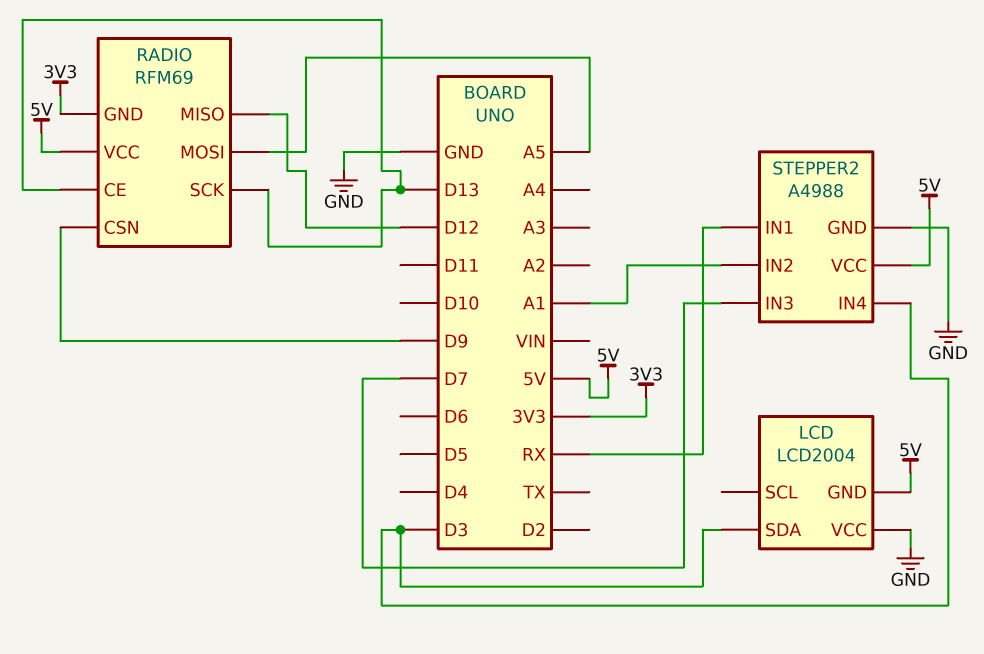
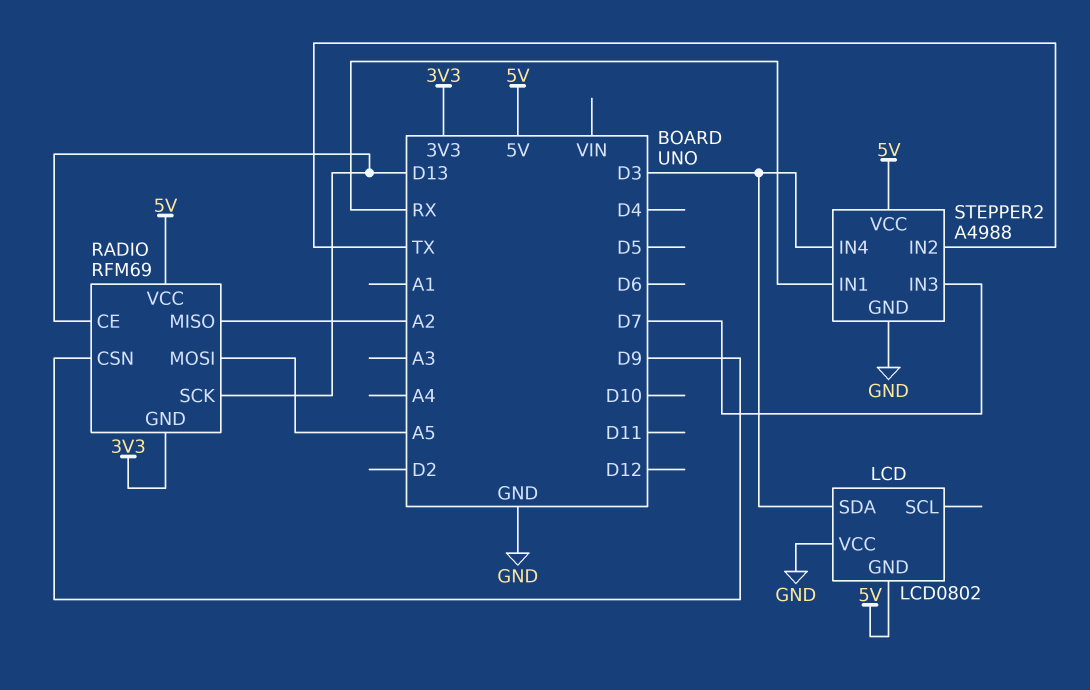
LCD: LCD2004 -> LCD0802
RADIO pin MISO: D12 -> A2
STEPPER2 pin IN2: A1 -> TX

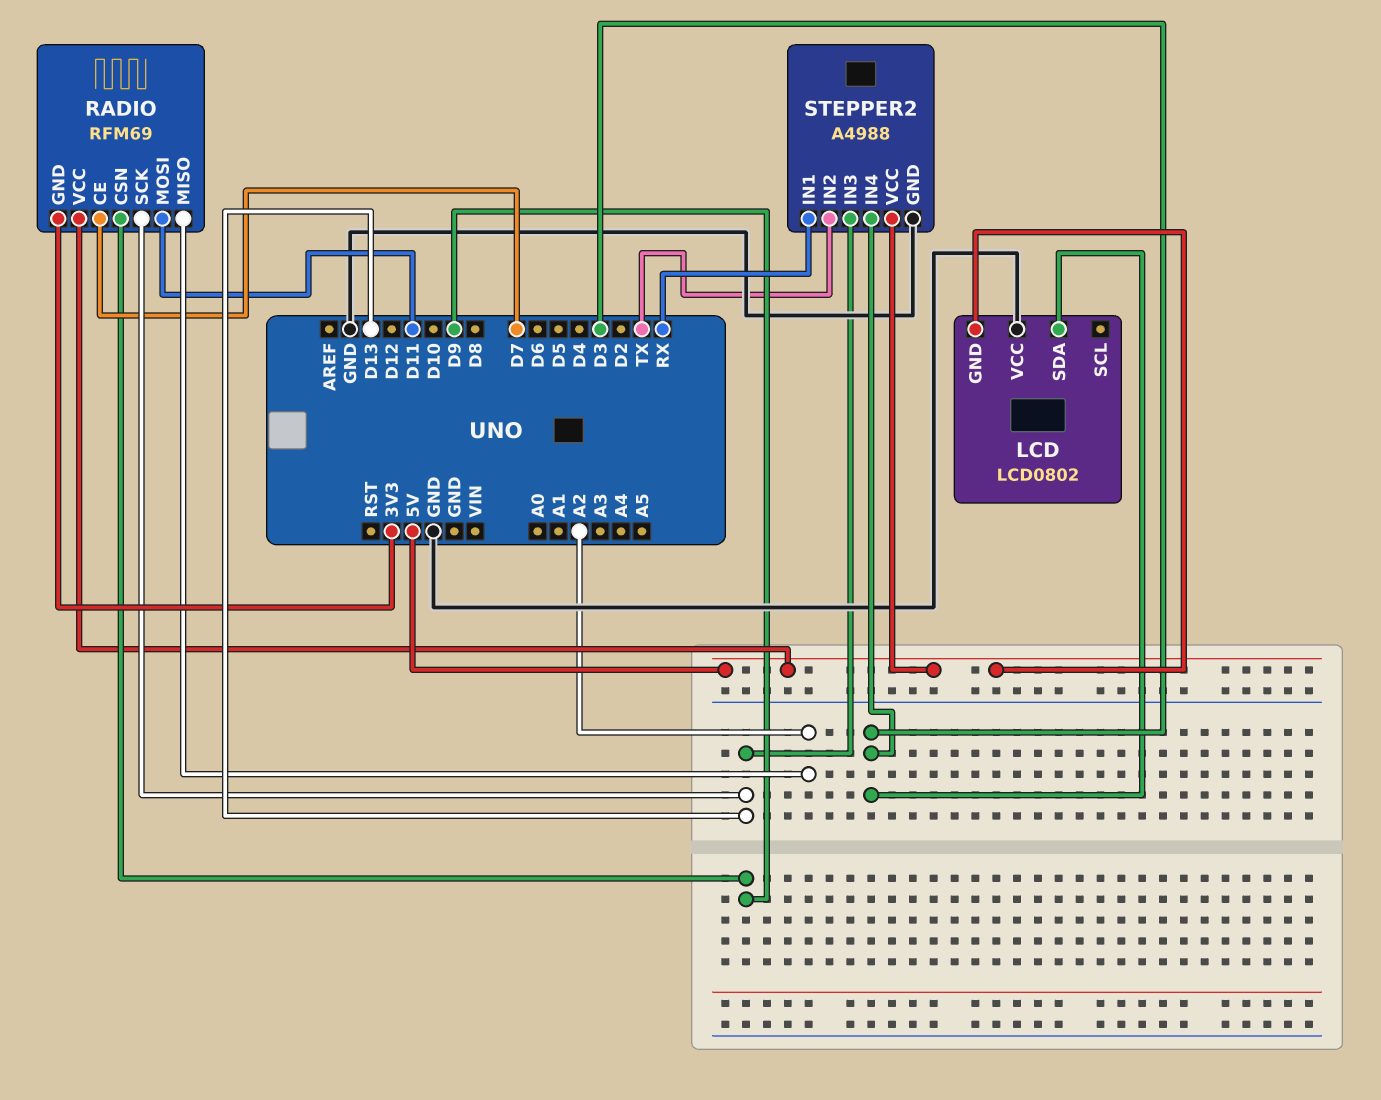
RADIO pin CE: D13 -> D7
RADIO pin MOSI: A5 -> D11
STEPPER2 pin IN3: D7 -> D13

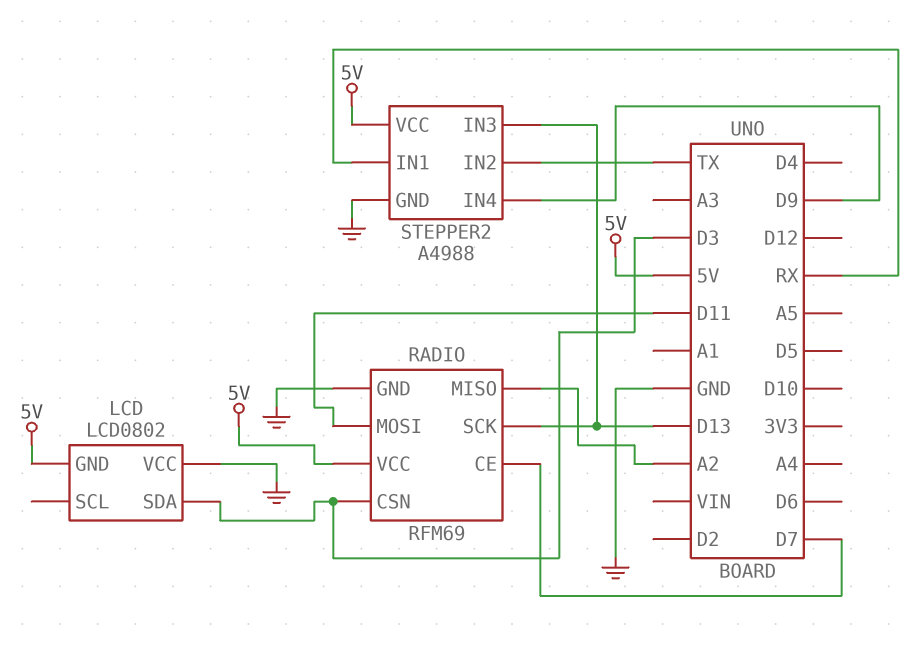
RADIO pin CSN: D9 -> D3
RADIO pin GND: 3V3 -> GND
STEPPER2 pin IN4: D3 -> D9

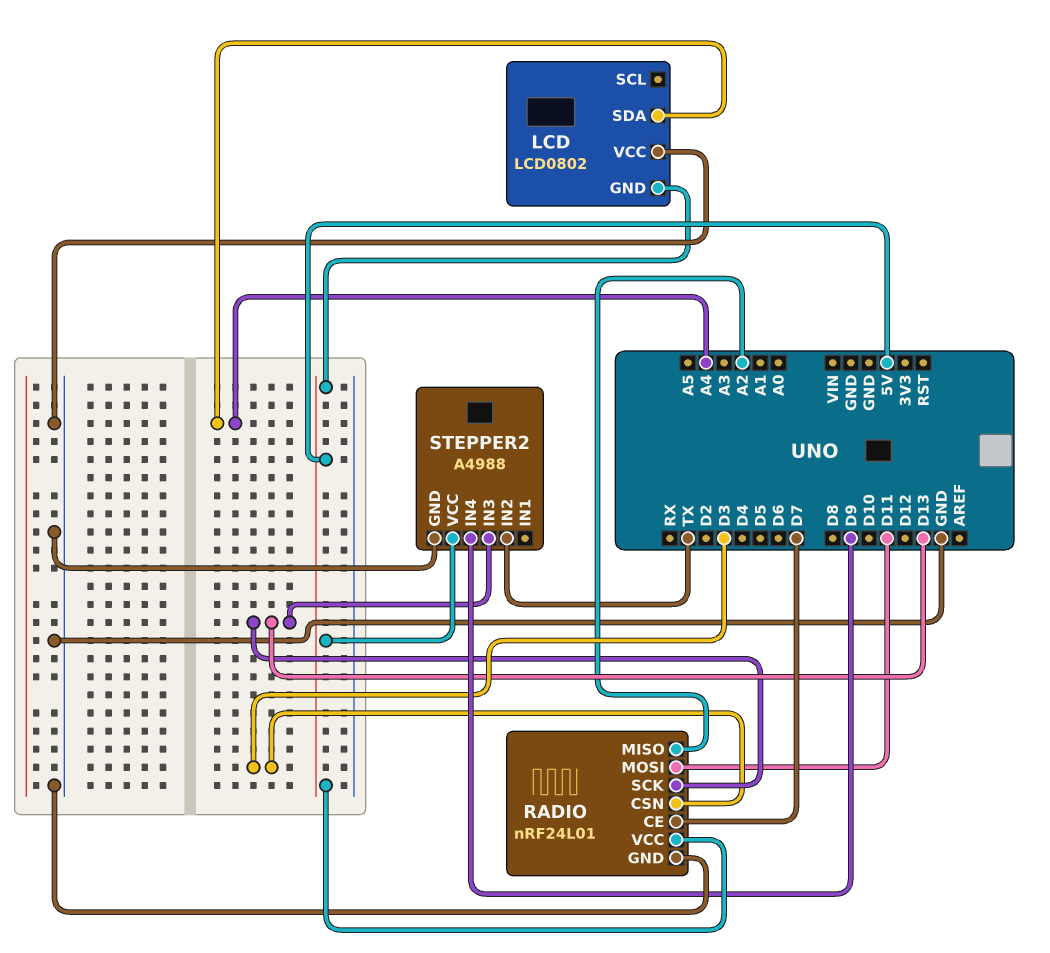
LCD pin SDA: D3 -> A4
RADIO: RFM69 -> nRF24L01
STEPPER2 pin IN1: RX -> none

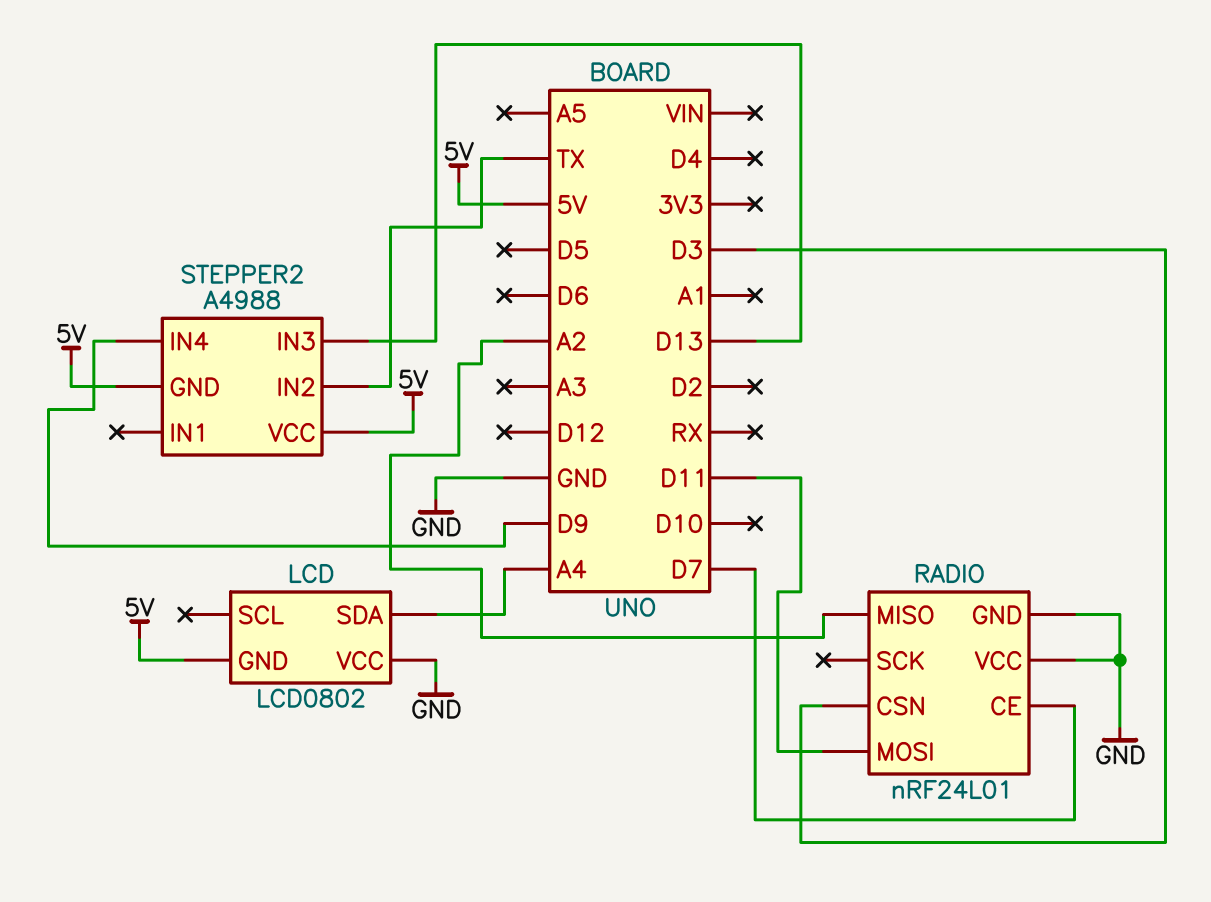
RADIO pin SCK: D13 -> none
RADIO pin VCC: 5V -> GND
STEPPER2 pin GND: GND -> 5V

